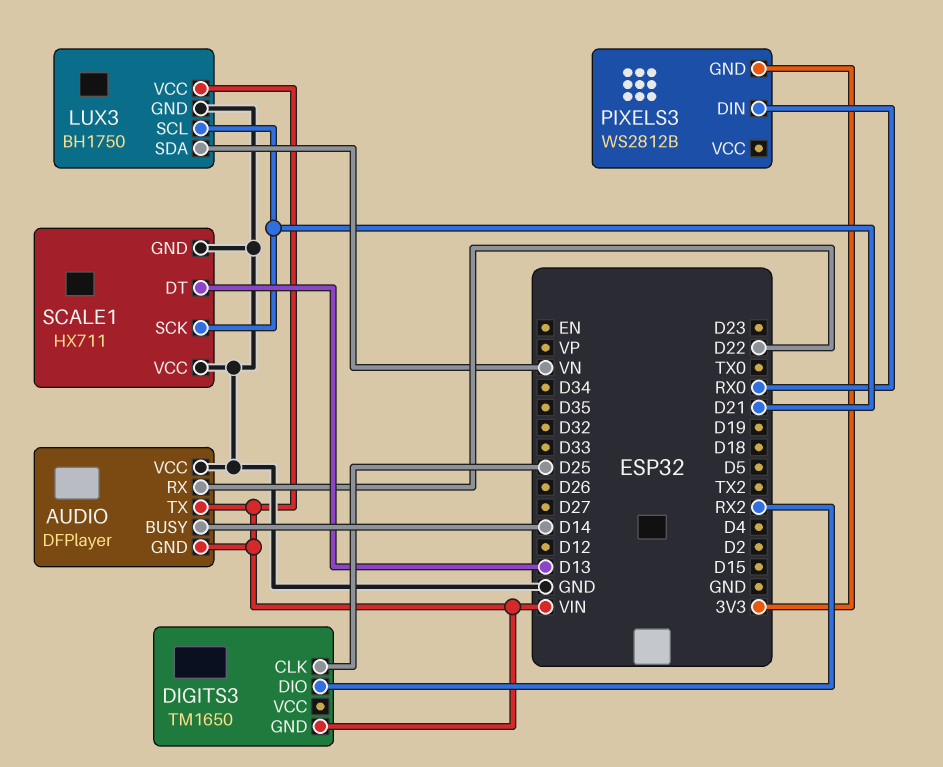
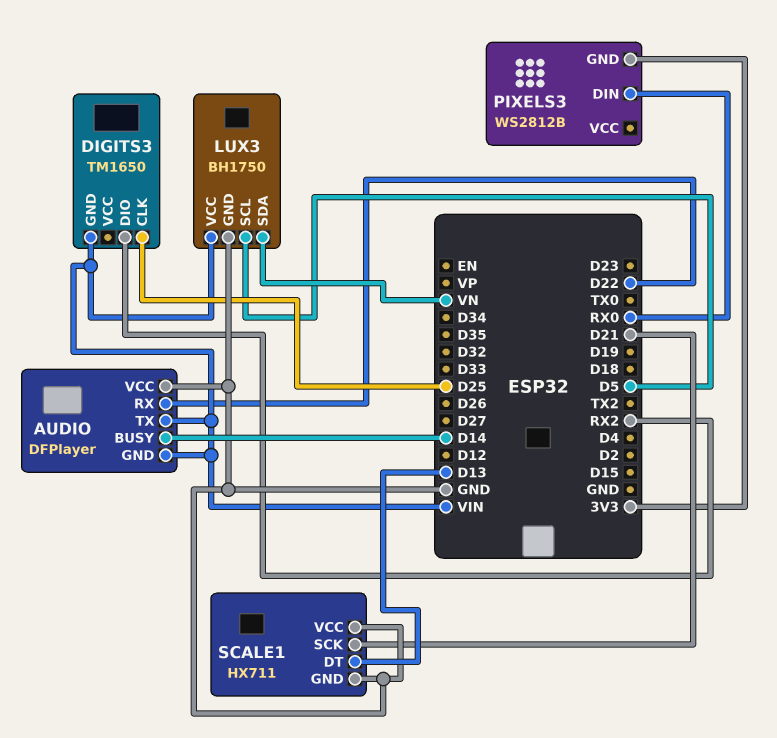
LUX3 pin SCL: D21 -> D5

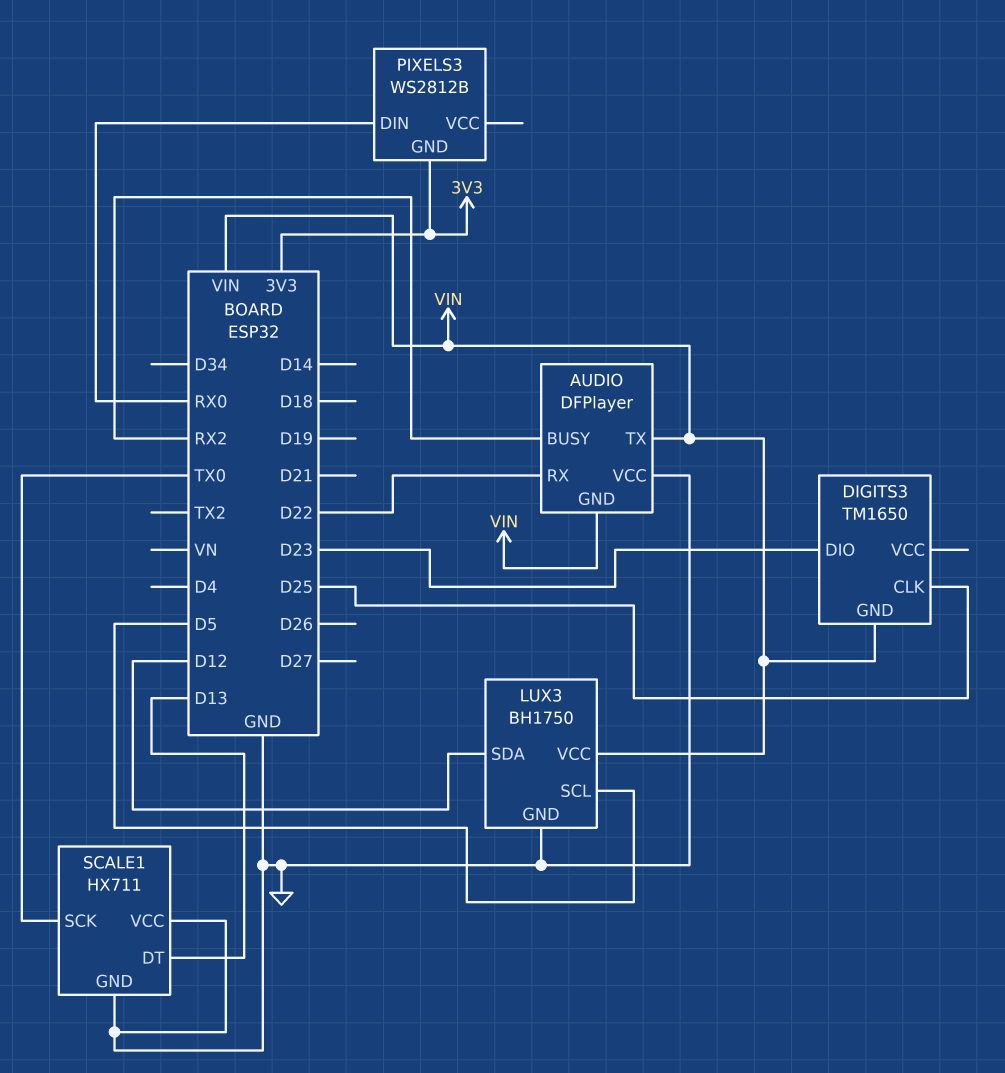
AUDIO pin BUSY: D14 -> RX2
DIGITS3 pin DIO: RX2 -> D23
LUX3 pin SDA: VN -> D12
SCALE1 pin SCK: D21 -> TX0

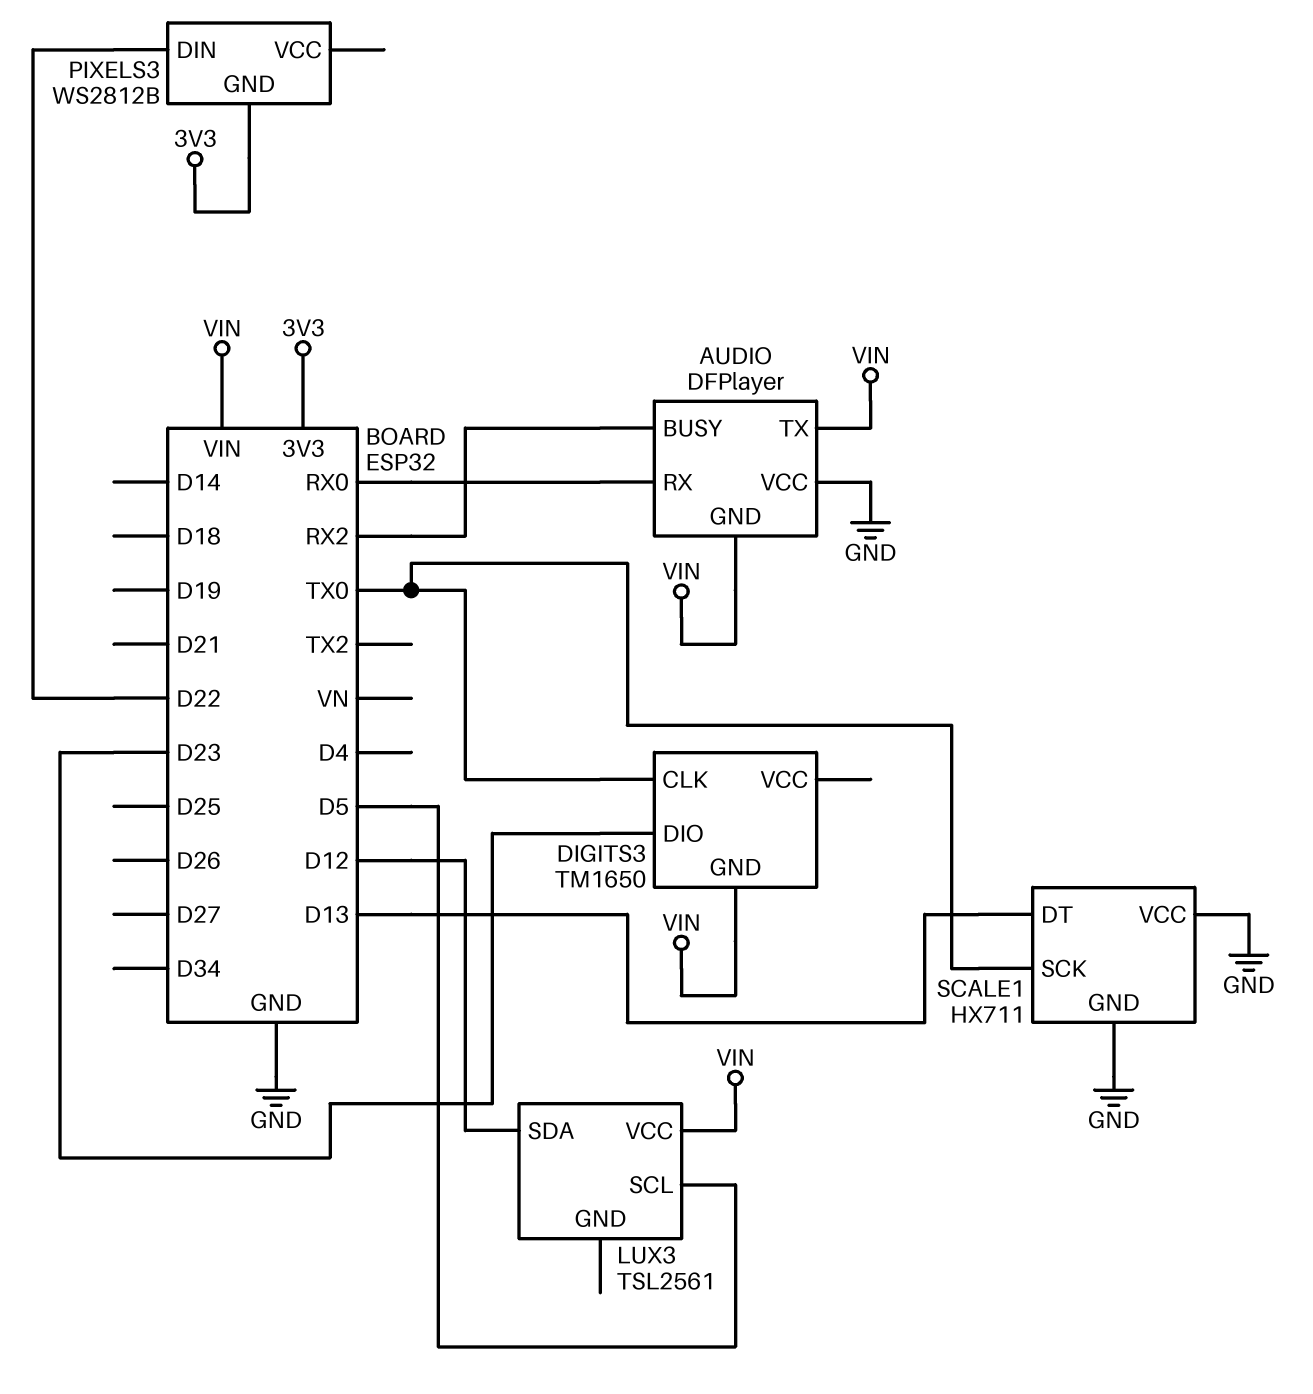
AUDIO pin RX: D22 -> RX0
DIGITS3 pin CLK: D25 -> TX0
LUX3: BH1750 -> TSL2561
LUX3 pin GND: GND -> none
PIXELS3 pin DIN: RX0 -> D22

